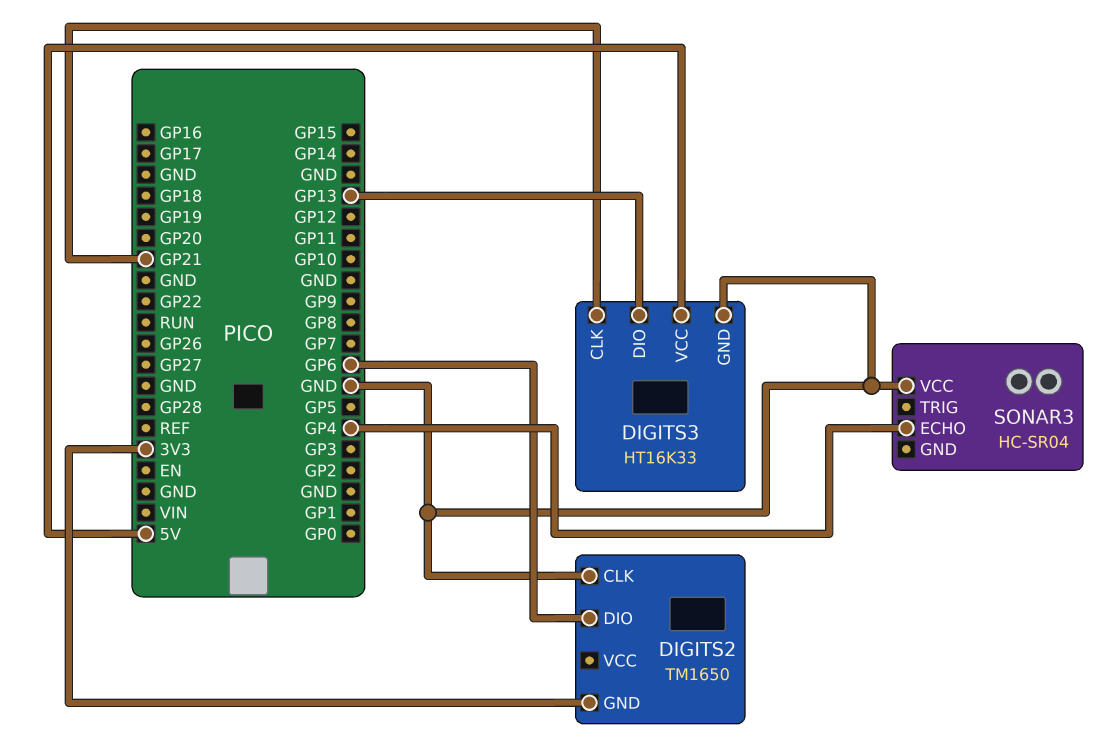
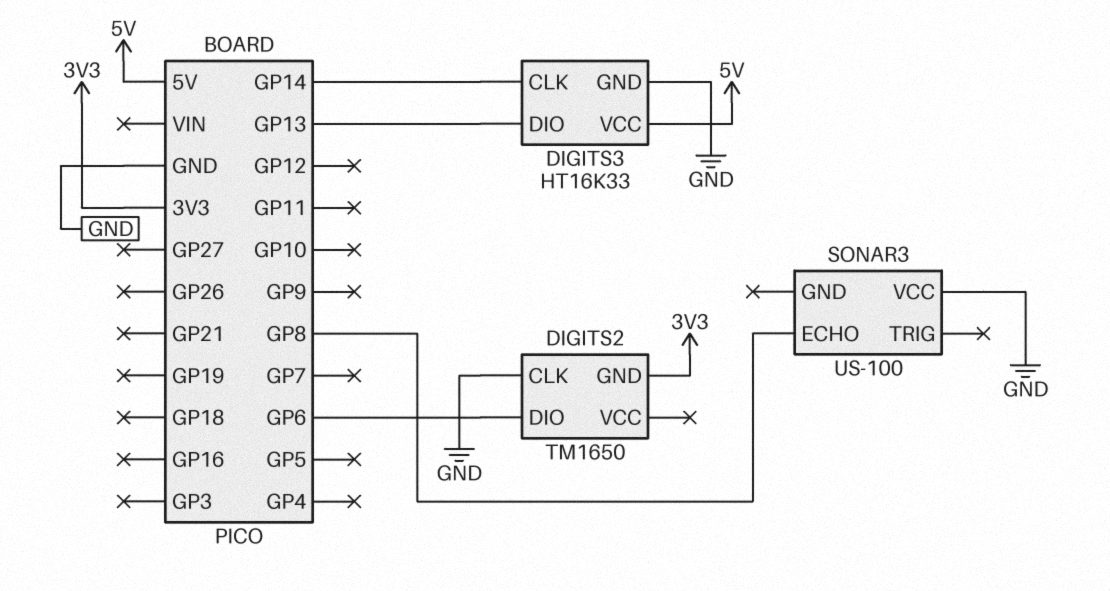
DIGITS3 pin CLK: GP21 -> GP14
SONAR3: HC-SR04 -> US-100
SONAR3 pin ECHO: GP4 -> GP8

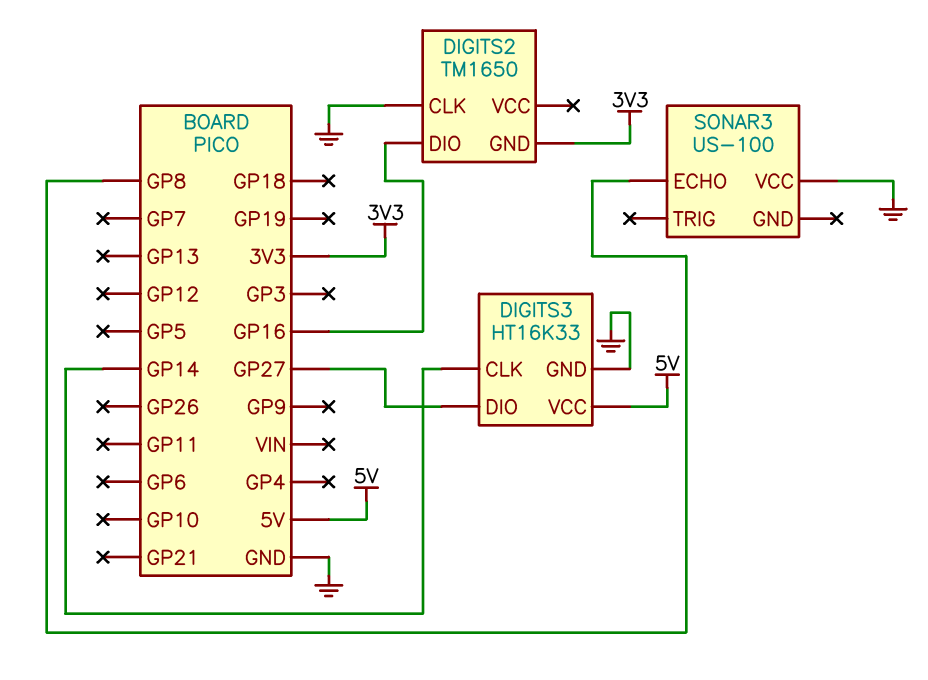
DIGITS2 pin DIO: GP6 -> GP16
DIGITS3 pin DIO: GP13 -> GP27

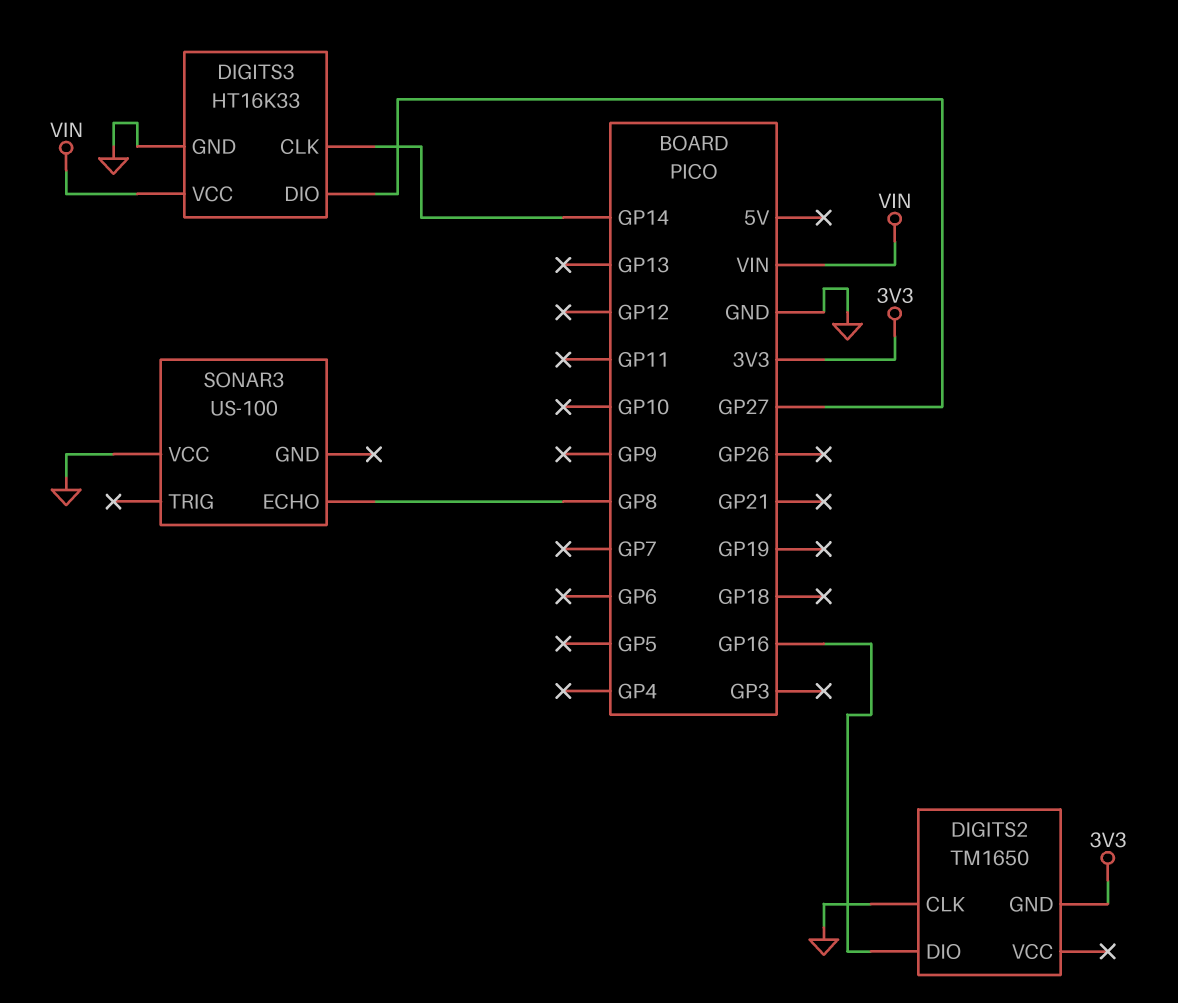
DIGITS3 pin VCC: 5V -> VIN

